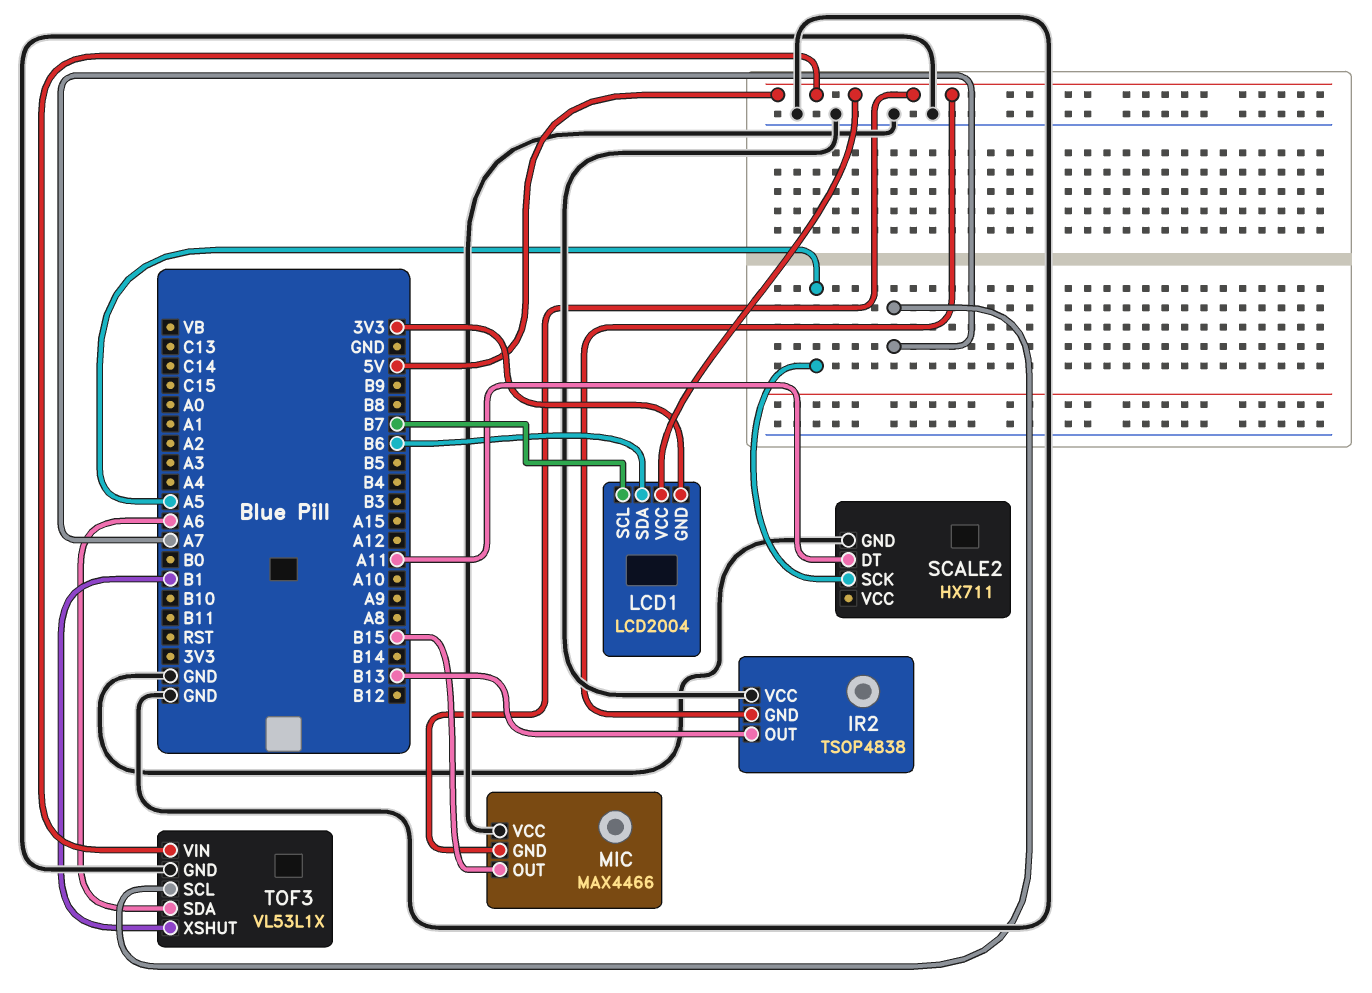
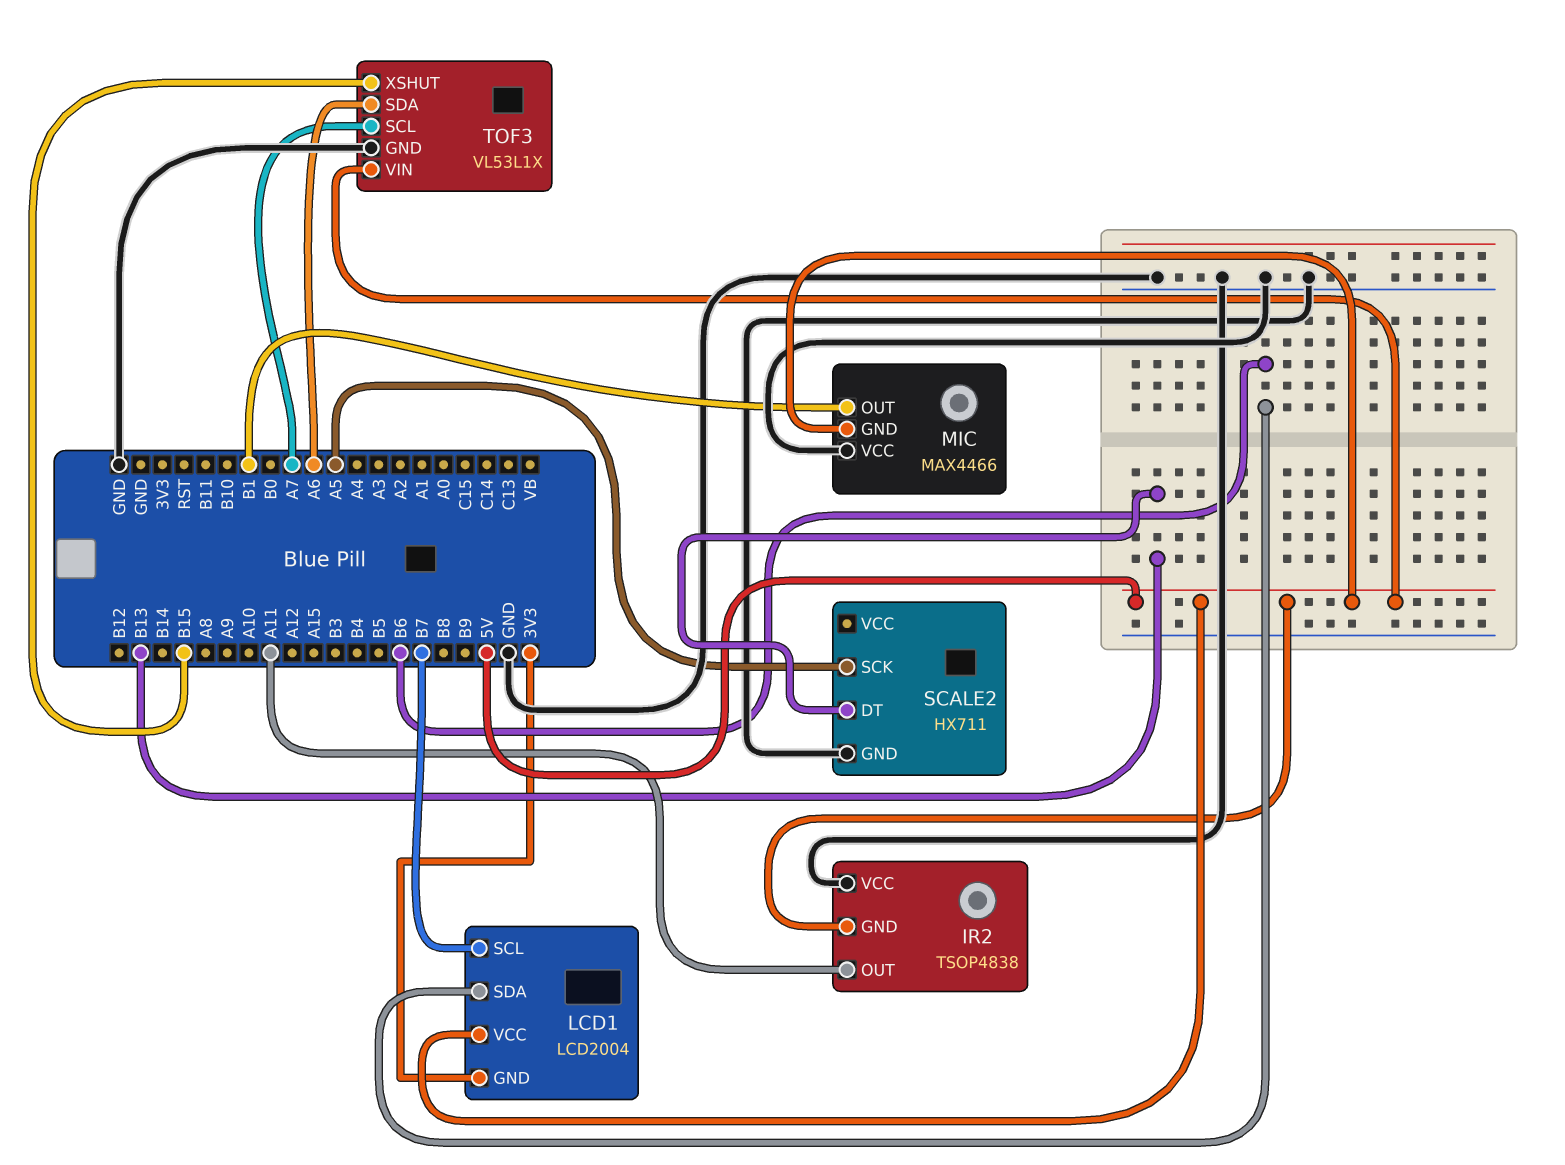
IR2 pin OUT: B13 -> A11
MIC pin OUT: B15 -> B1
SCALE2 pin DT: A11 -> B13
TOF3 pin XSHUT: B1 -> B15

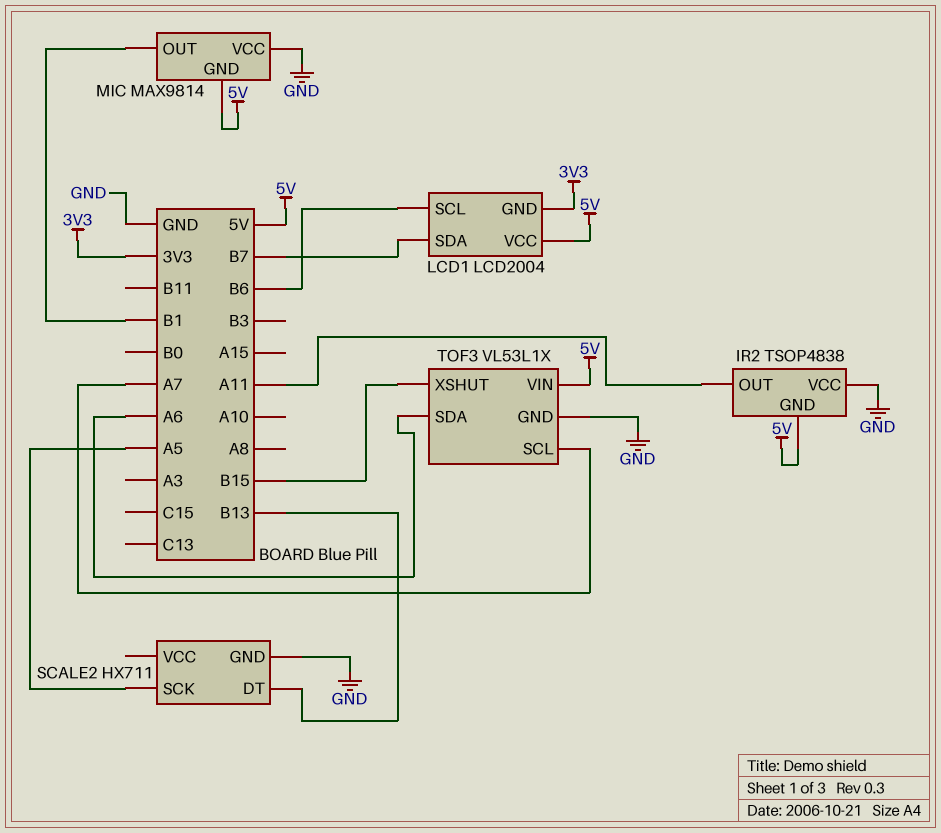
LCD1 pin SCL: B7 -> B6
LCD1 pin SDA: B6 -> B7
MIC: MAX4466 -> MAX9814

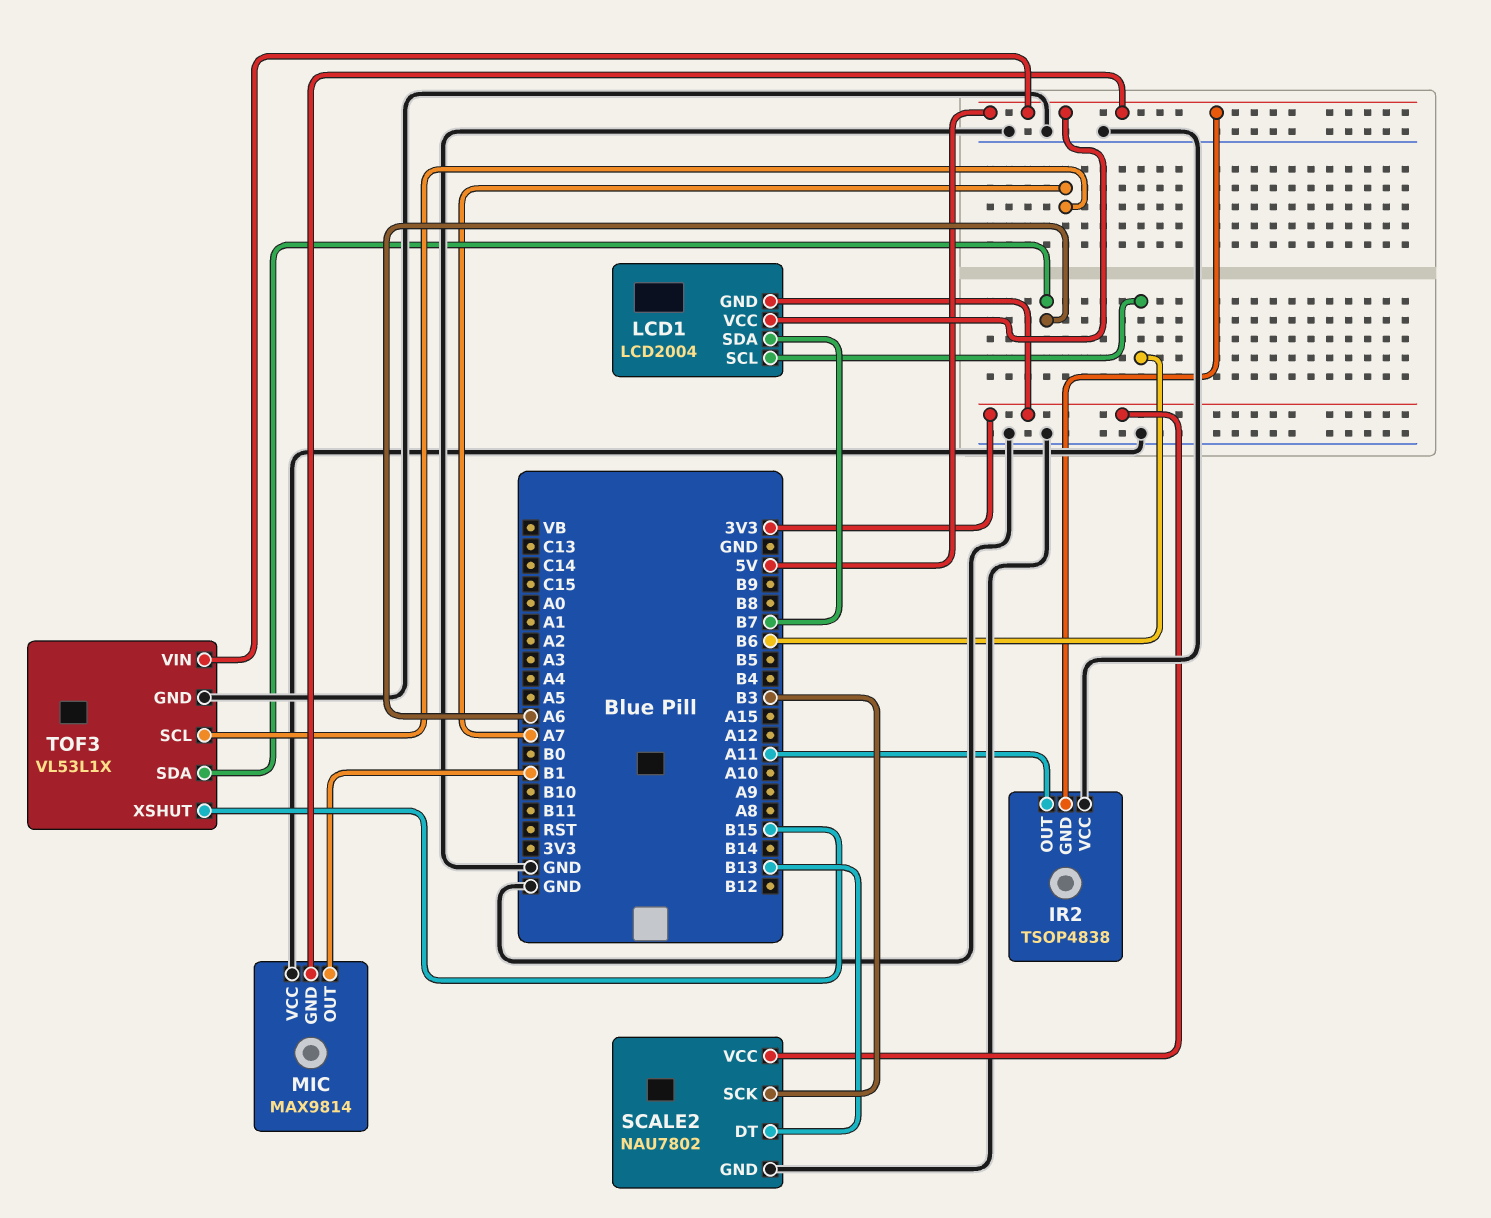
SCALE2: HX711 -> NAU7802
SCALE2 pin SCK: A5 -> B3
SCALE2 pin VCC: none -> 3V3

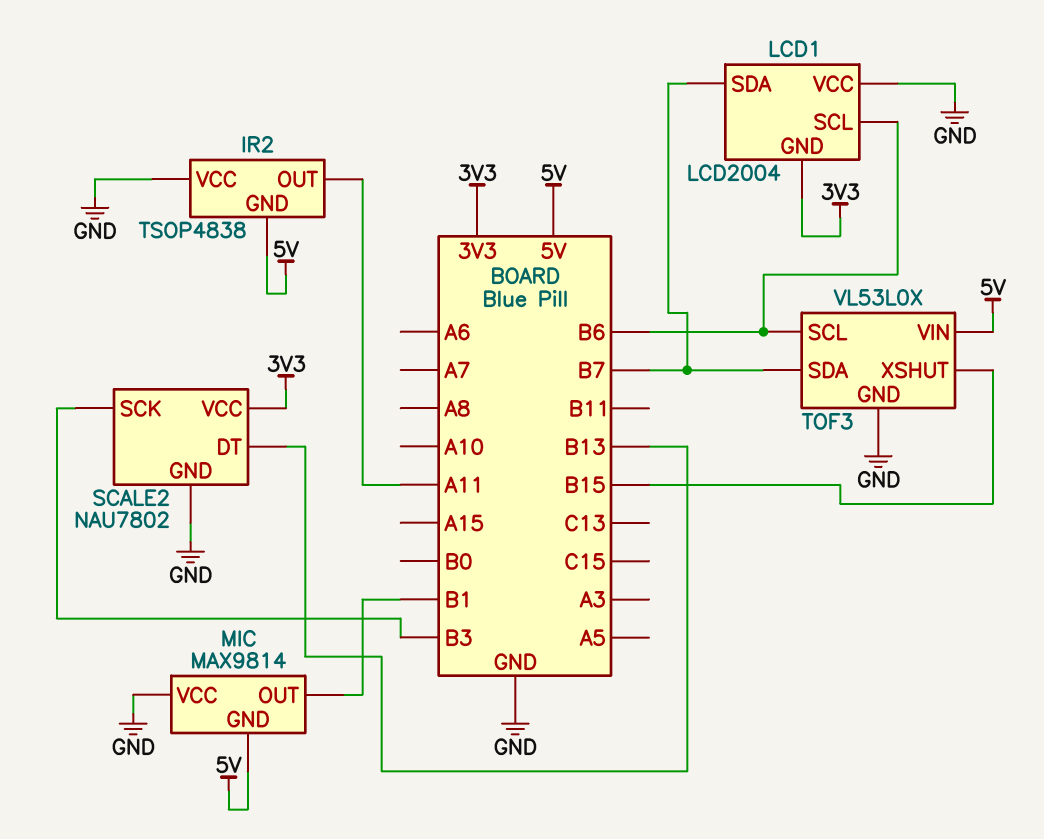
LCD1 pin VCC: 5V -> GND
TOF3: VL53L1X -> VL53L0X
TOF3 pin SCL: A7 -> B6
TOF3 pin SDA: A6 -> B7

